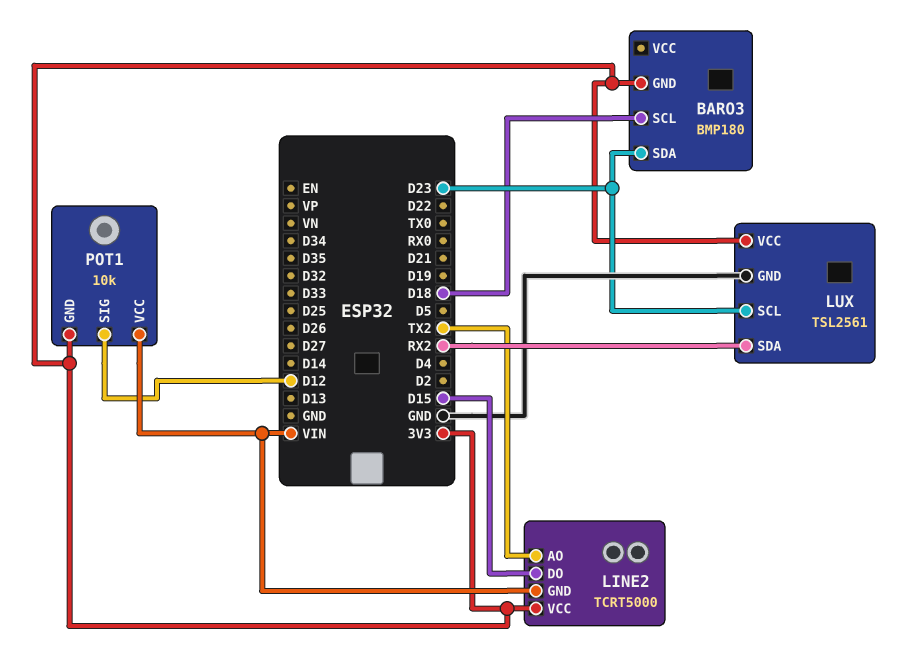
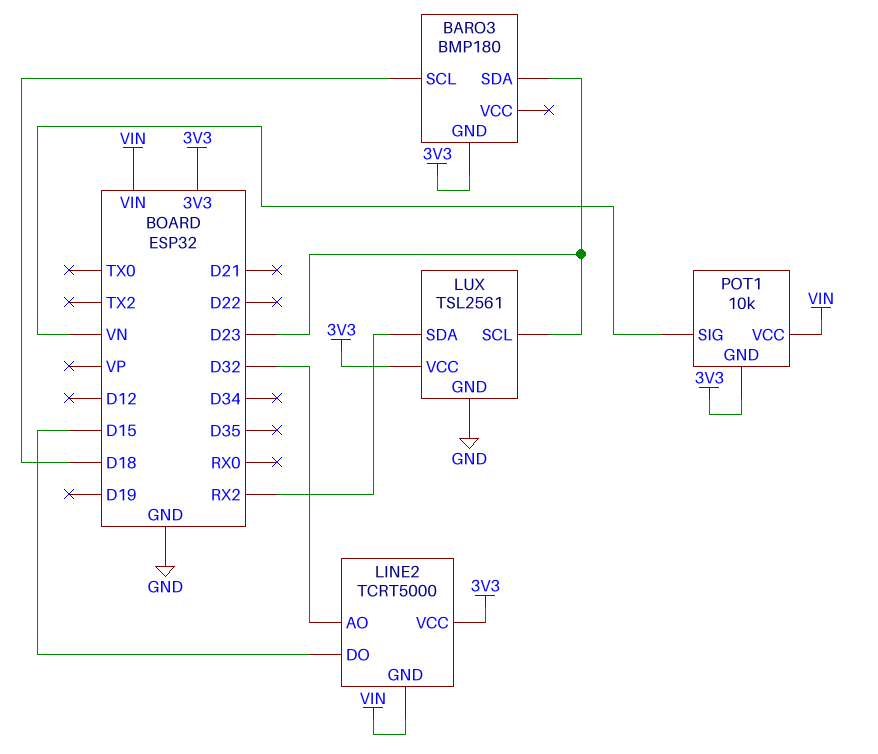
LINE2 pin AO: TX2 -> D32
POT1 pin SIG: D12 -> VN

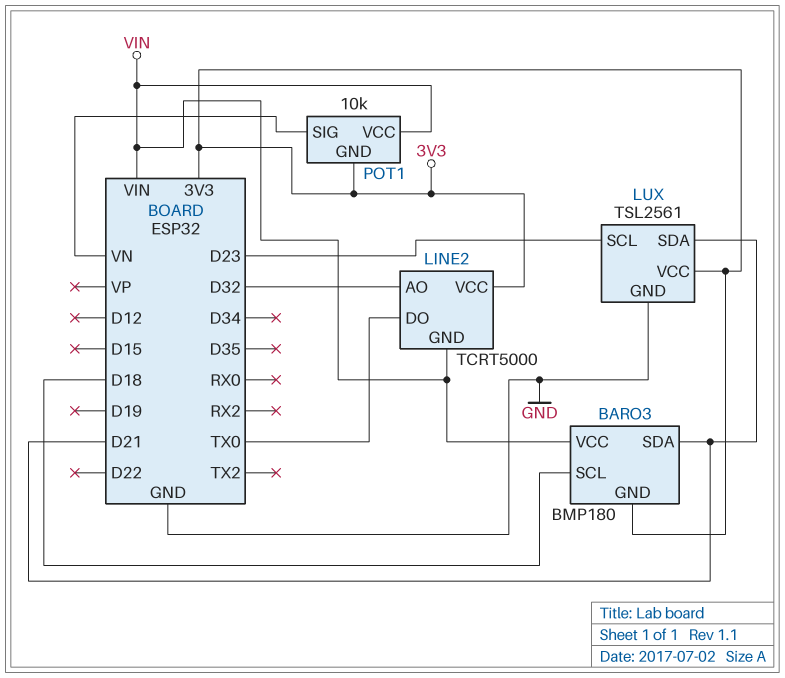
BARO3 pin SDA: D23 -> D21
BARO3 pin VCC: none -> VIN
LINE2 pin DO: D15 -> TX0
LUX pin SDA: RX2 -> D21

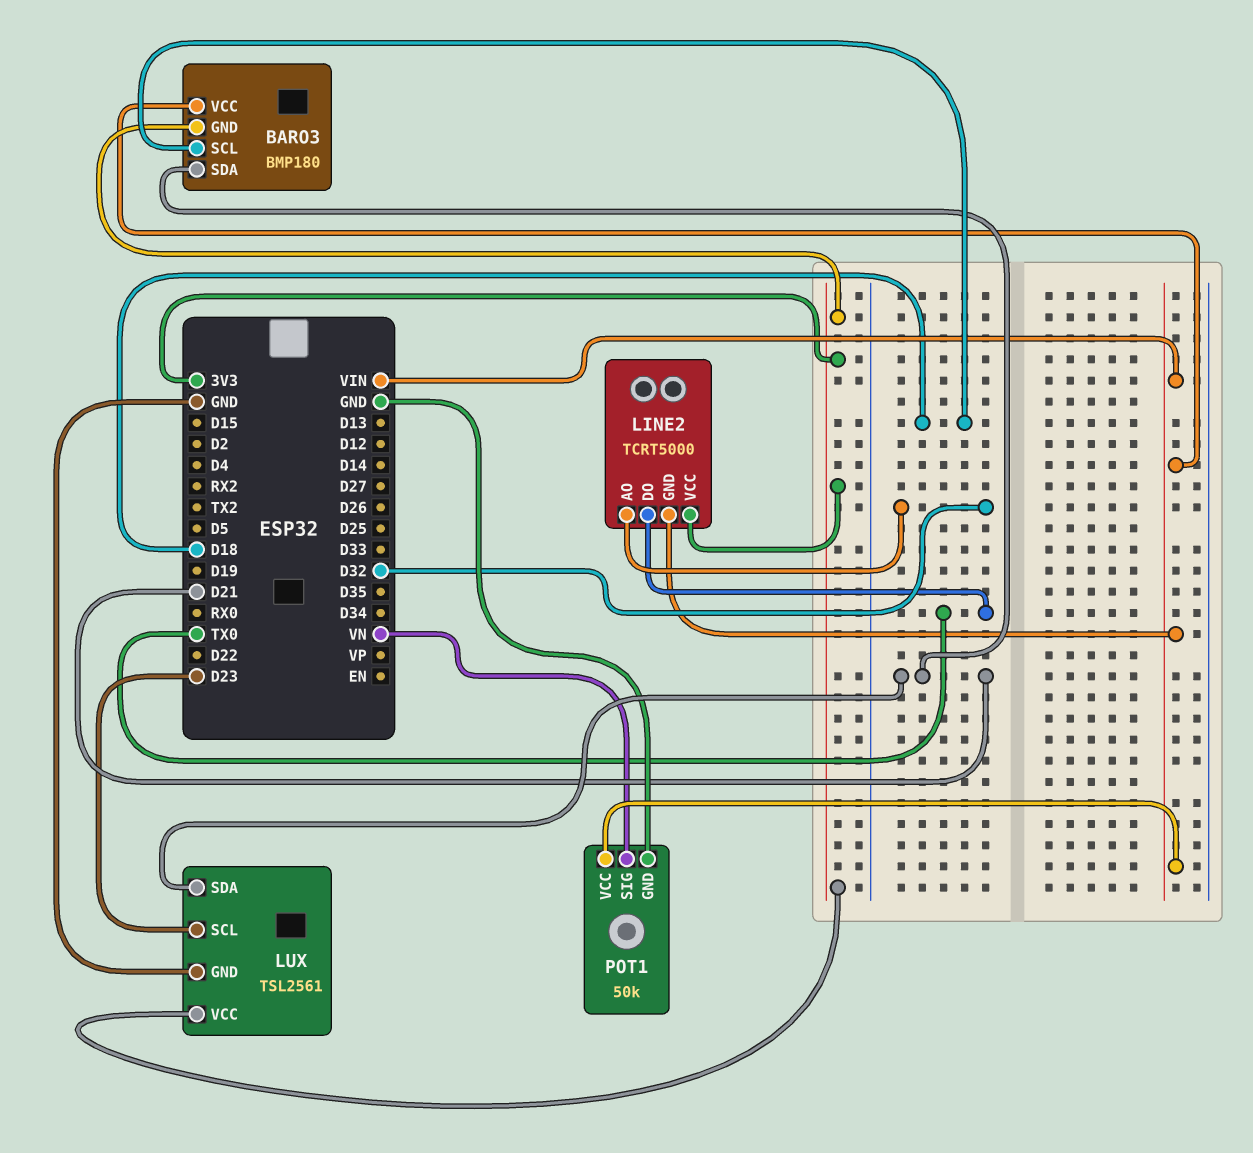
POT1: 10k -> 50k
POT1 pin GND: 3V3 -> GND

